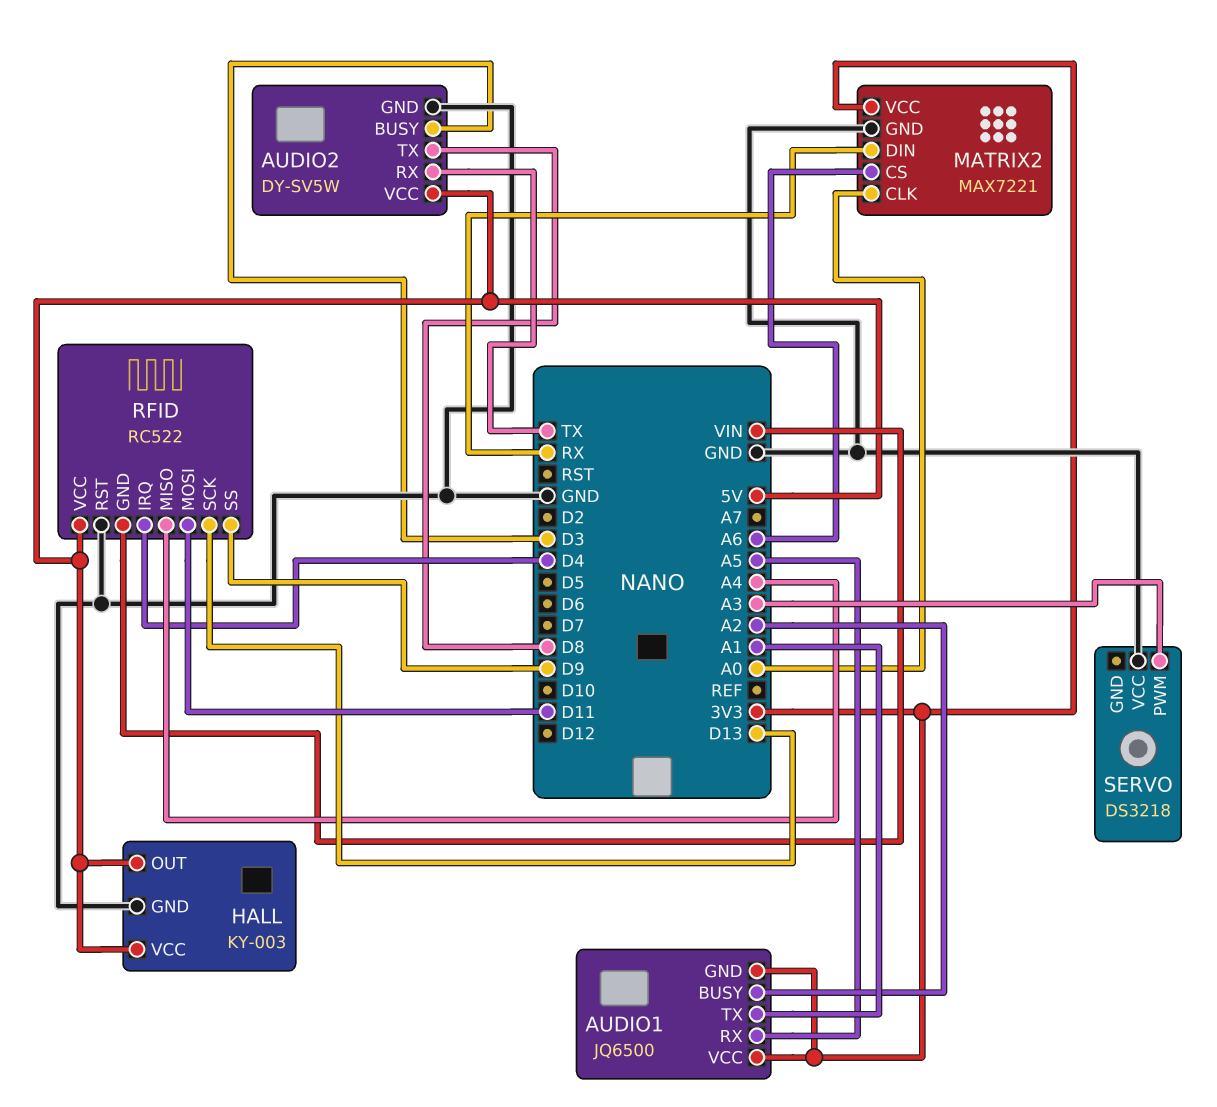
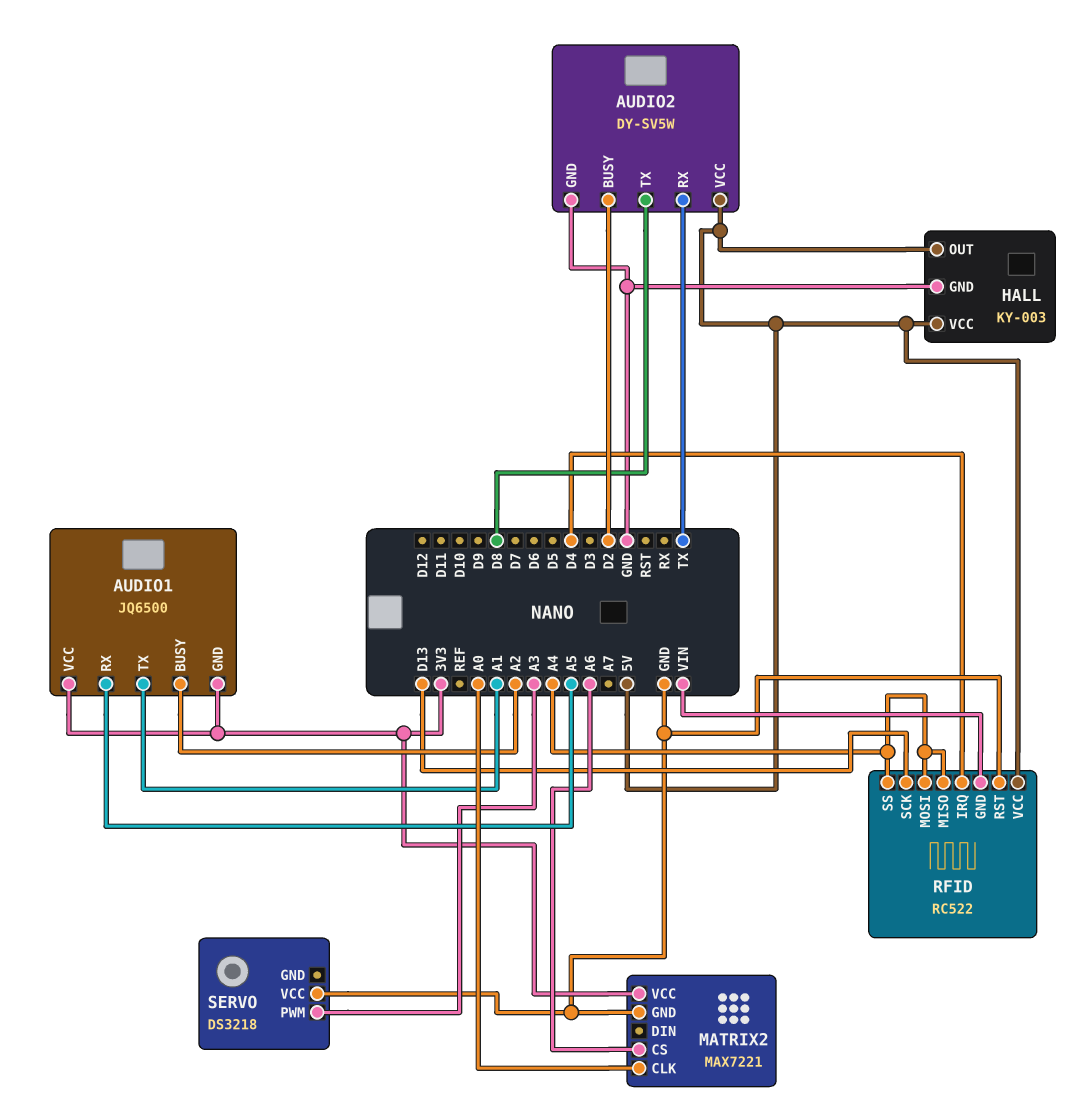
AUDIO2 pin BUSY: D3 -> D2
MATRIX2 pin DIN: RX -> none
RFID pin MOSI: D11 -> A4
RFID pin SS: D9 -> A4

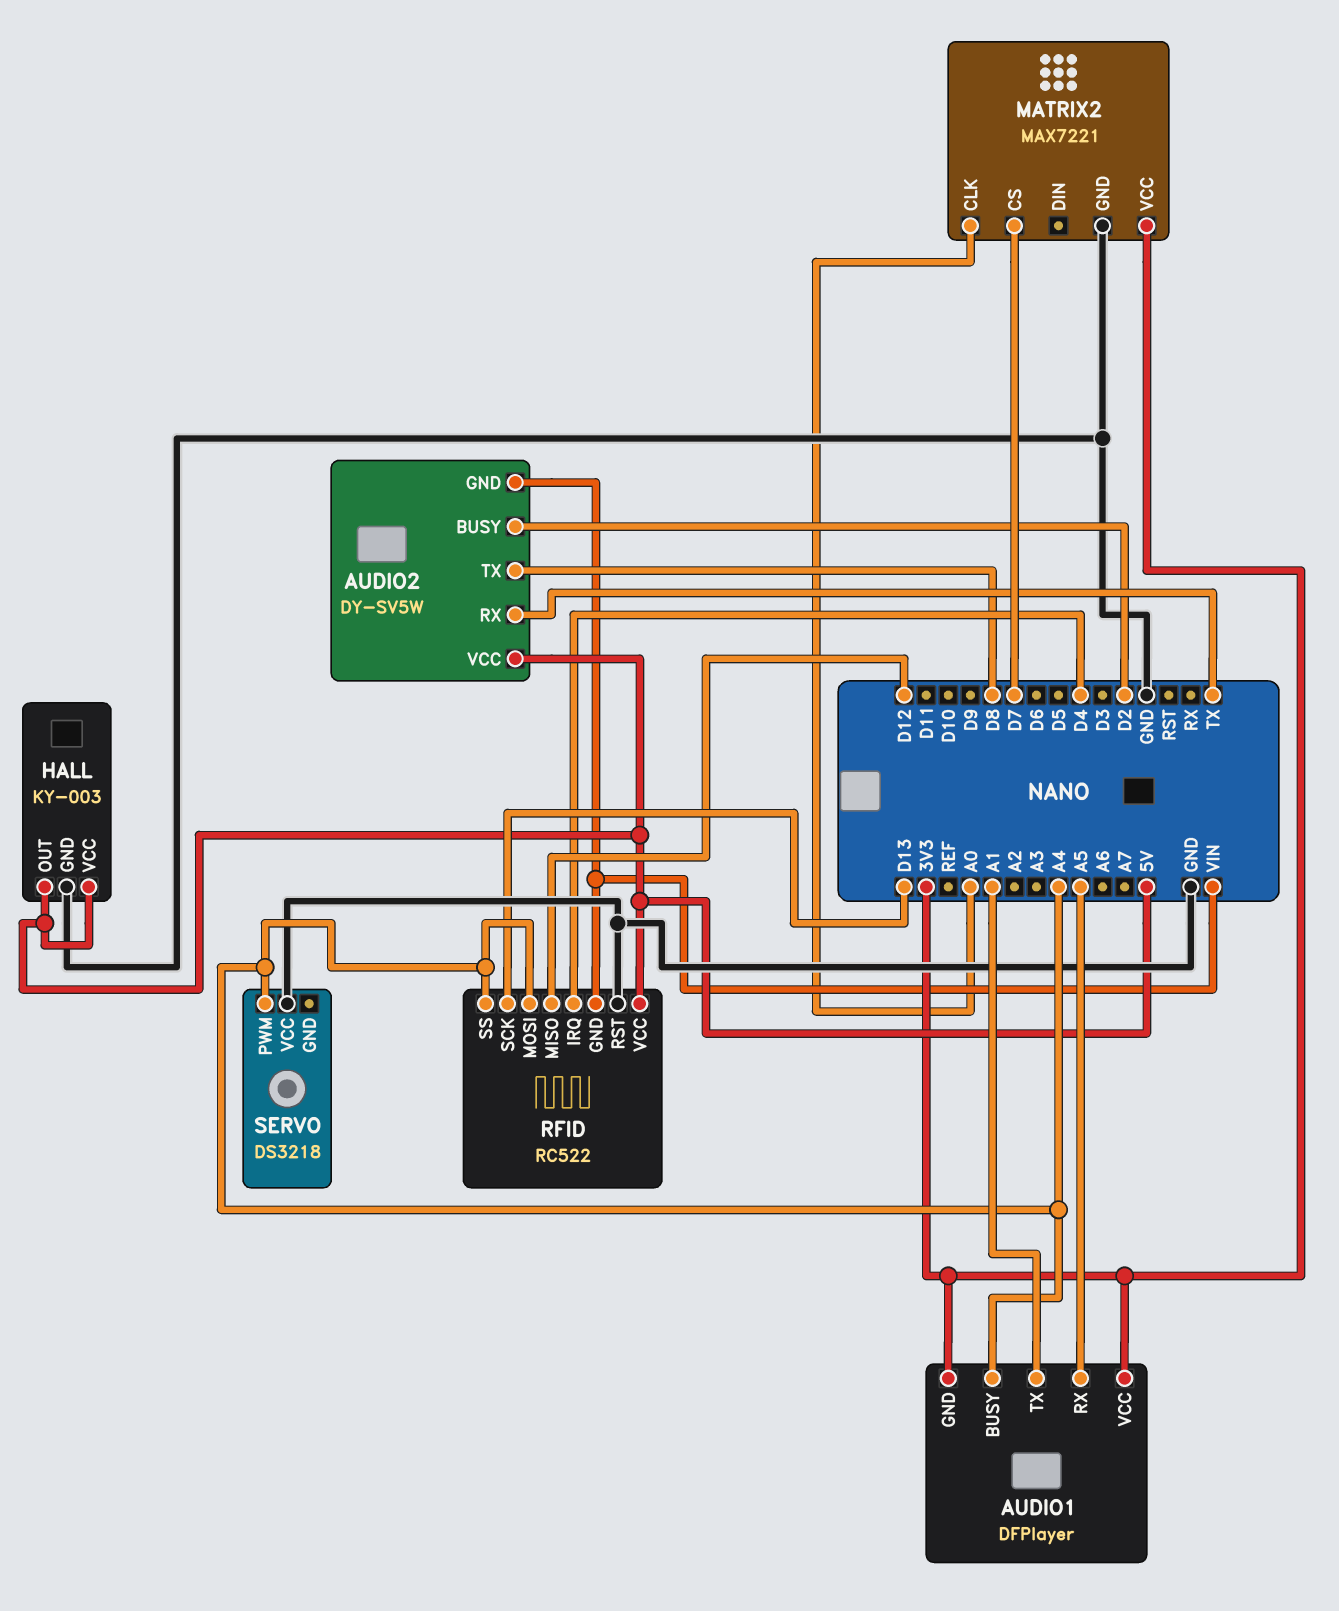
AUDIO1: JQ6500 -> DFPlayer
AUDIO1 pin BUSY: A2 -> A4
AUDIO2 pin GND: GND -> VIN
MATRIX2 pin CS: A6 -> D7
RFID pin MISO: A4 -> D12
SERVO pin PWM: A3 -> A4

